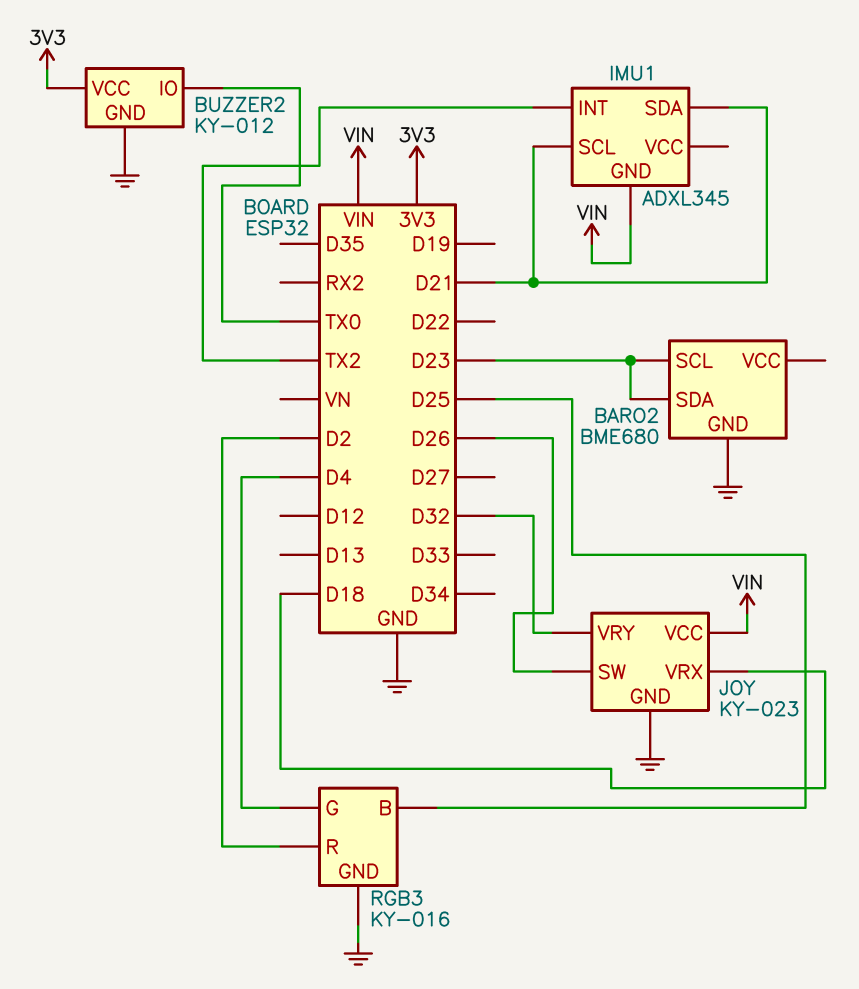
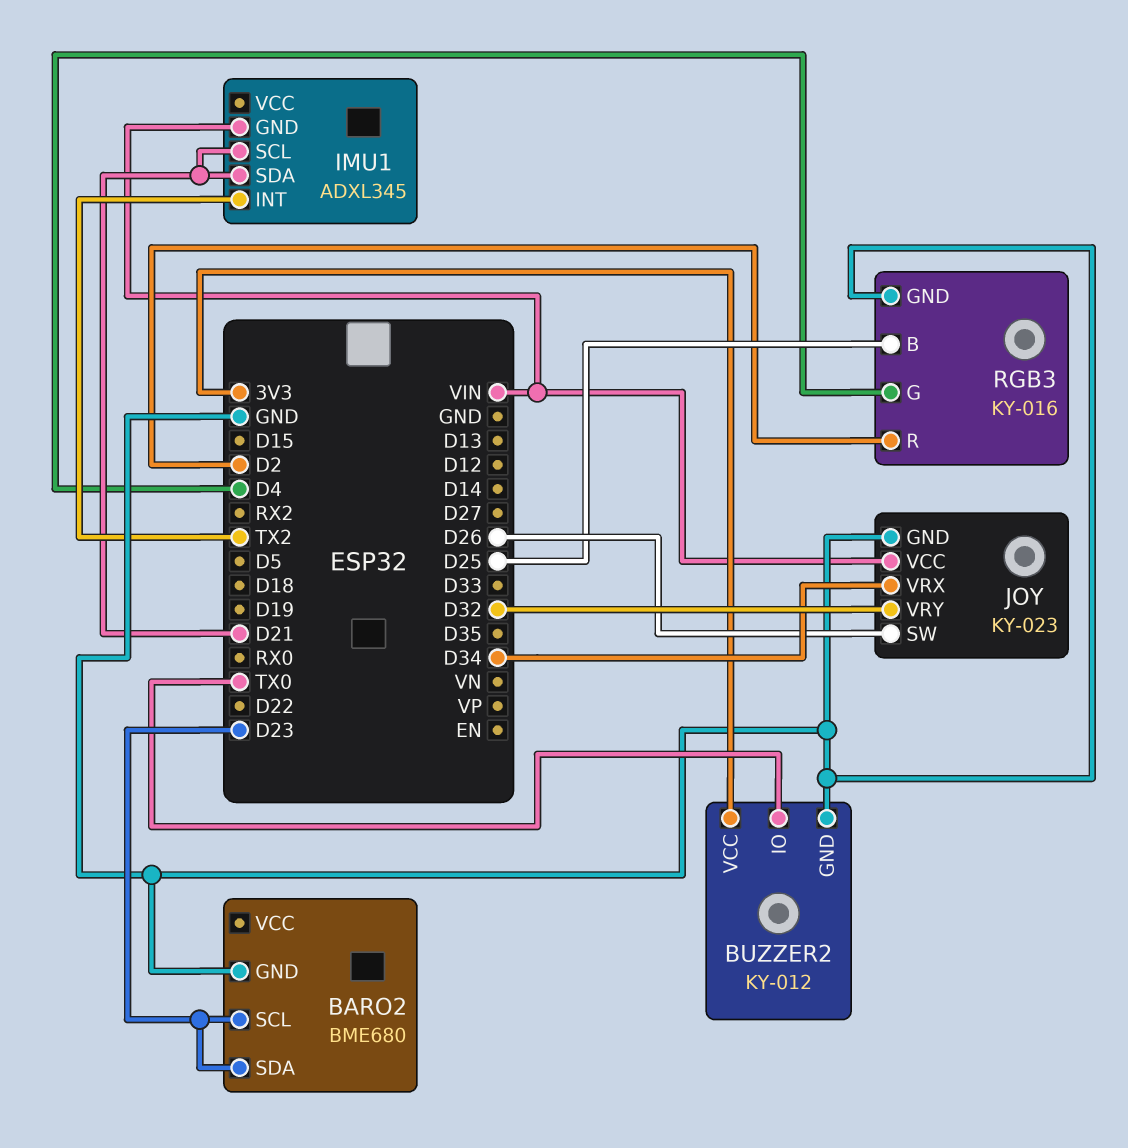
JOY pin VRX: D18 -> D34

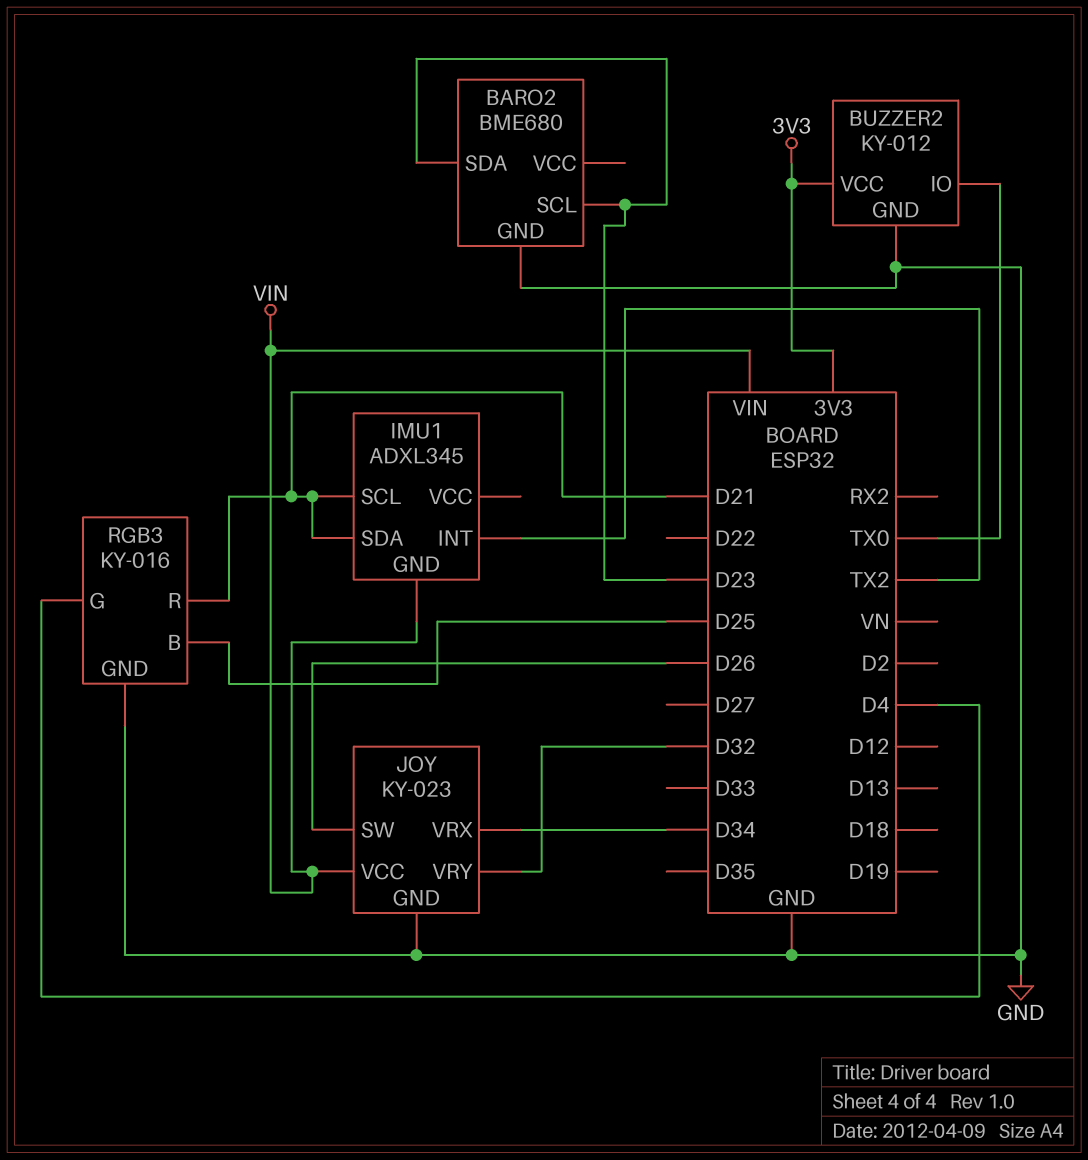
RGB3 pin R: D2 -> D21

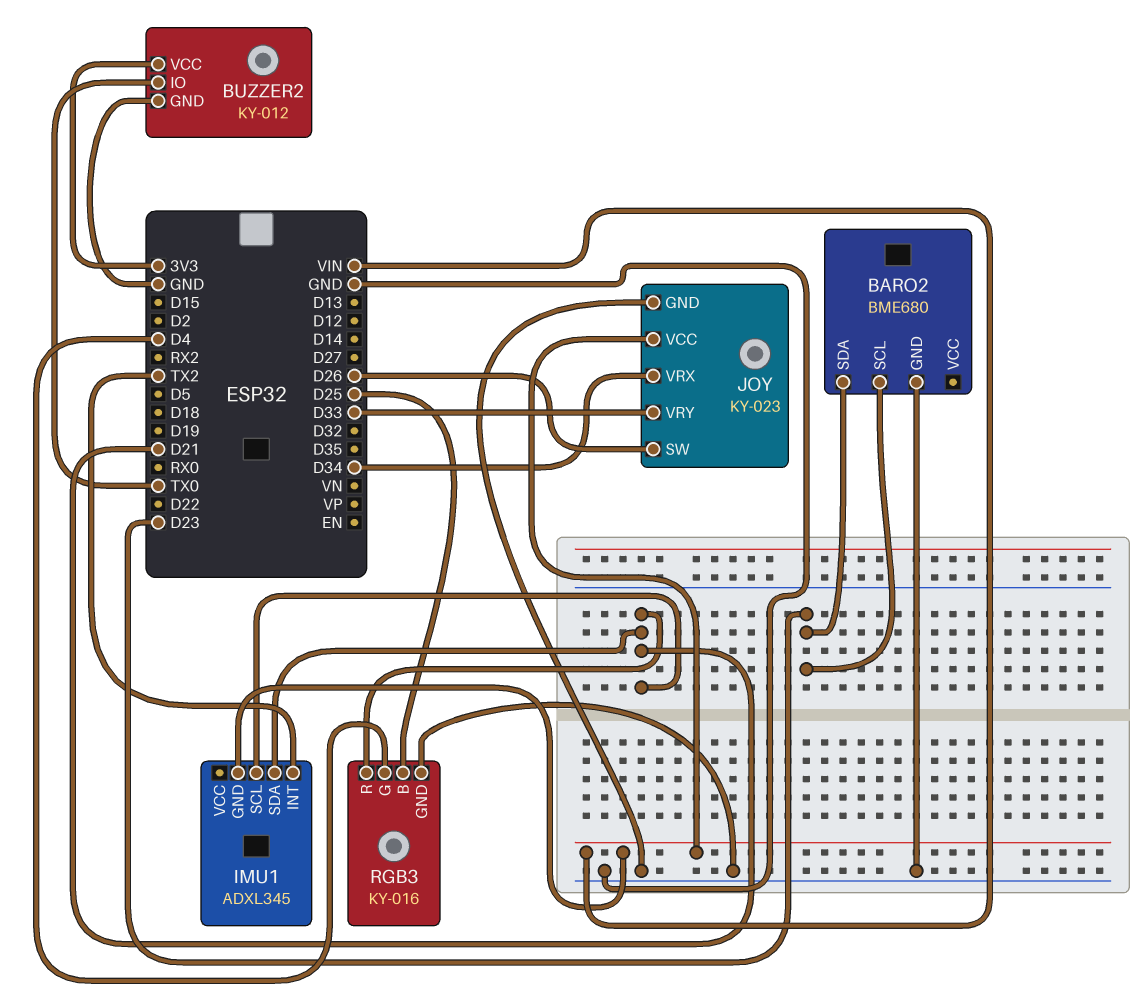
JOY pin VRY: D32 -> D33

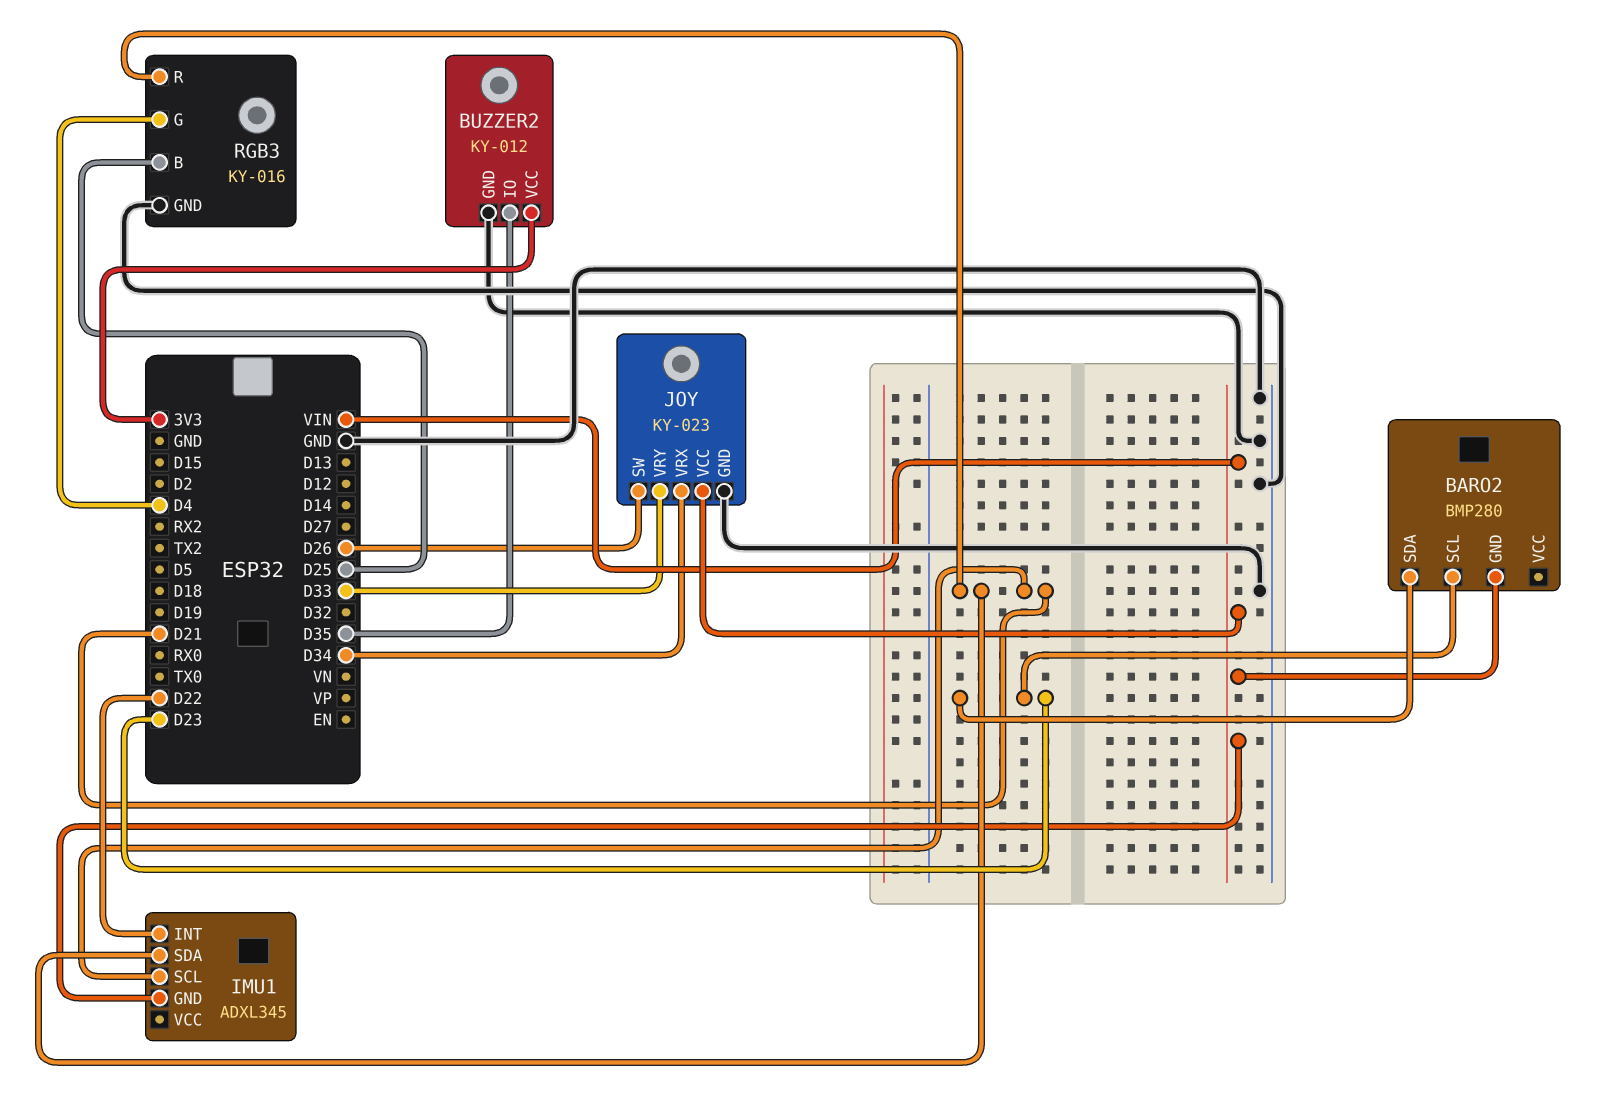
BARO2: BME680 -> BMP280
BARO2 pin GND: GND -> VIN
BUZZER2 pin IO: TX0 -> D35
IMU1 pin INT: TX2 -> D22

